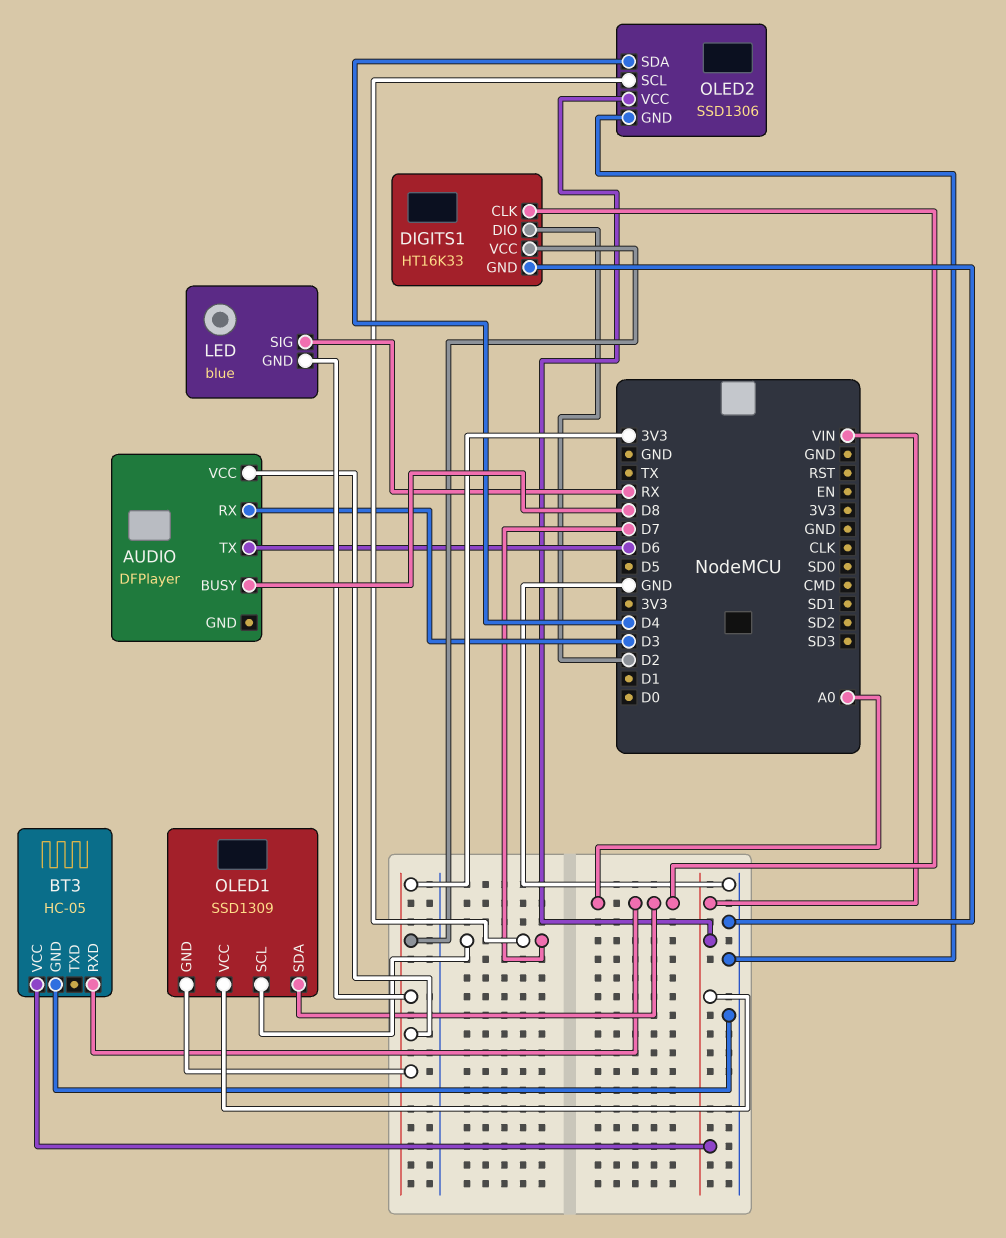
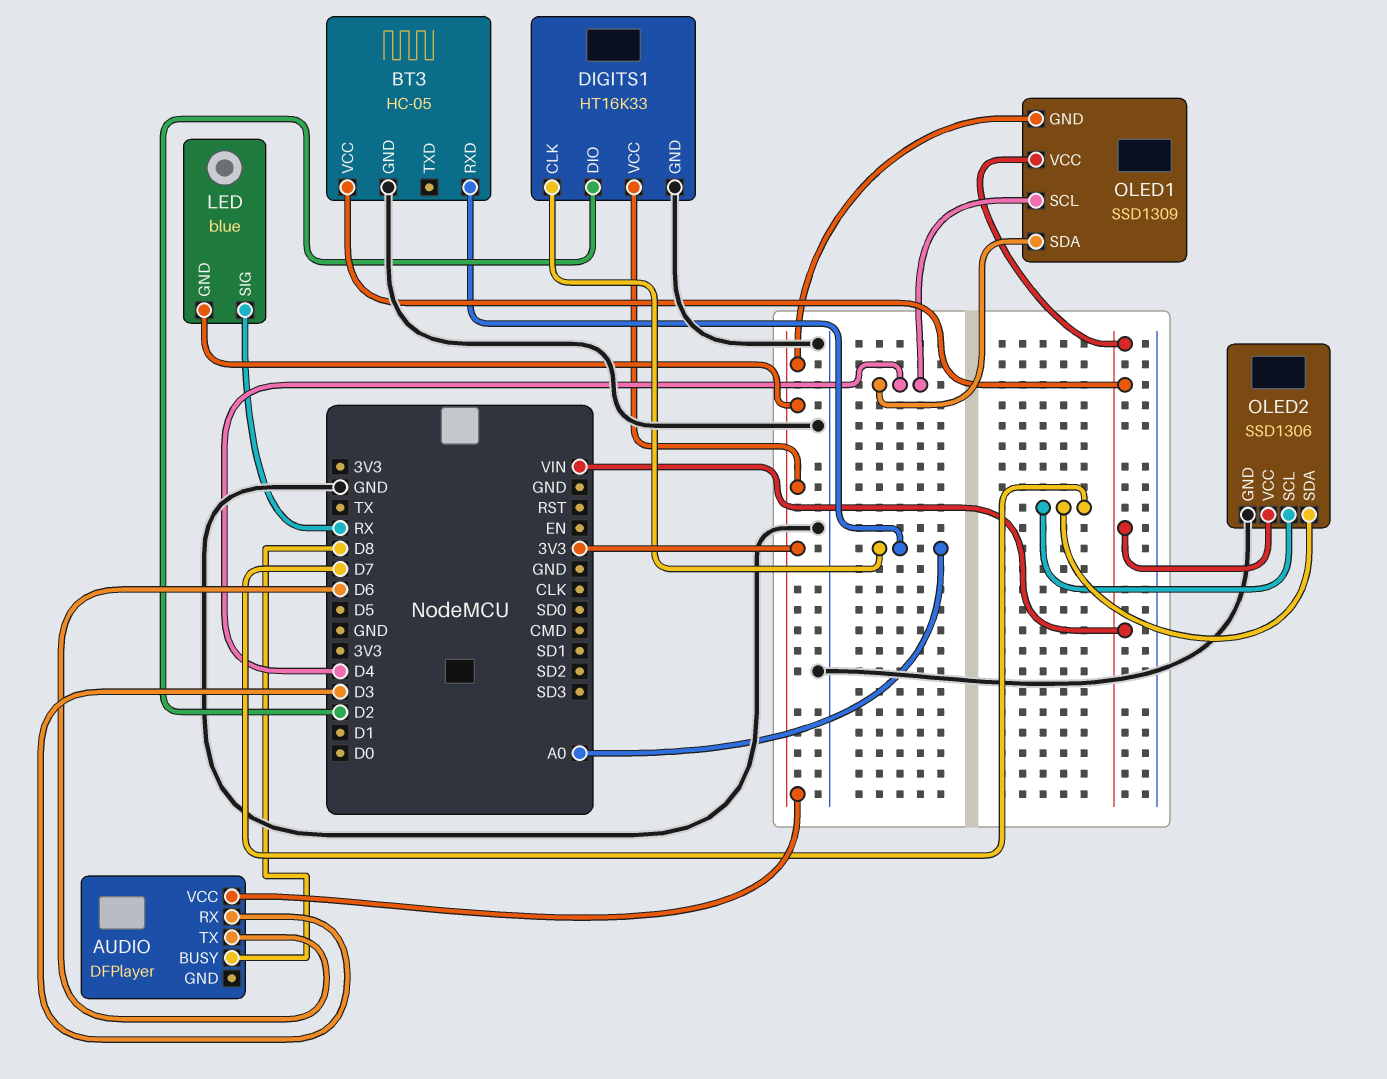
OLED1 pin SCL: D7 -> D4
OLED1 pin SDA: A0 -> D4
OLED2 pin SDA: D4 -> D7

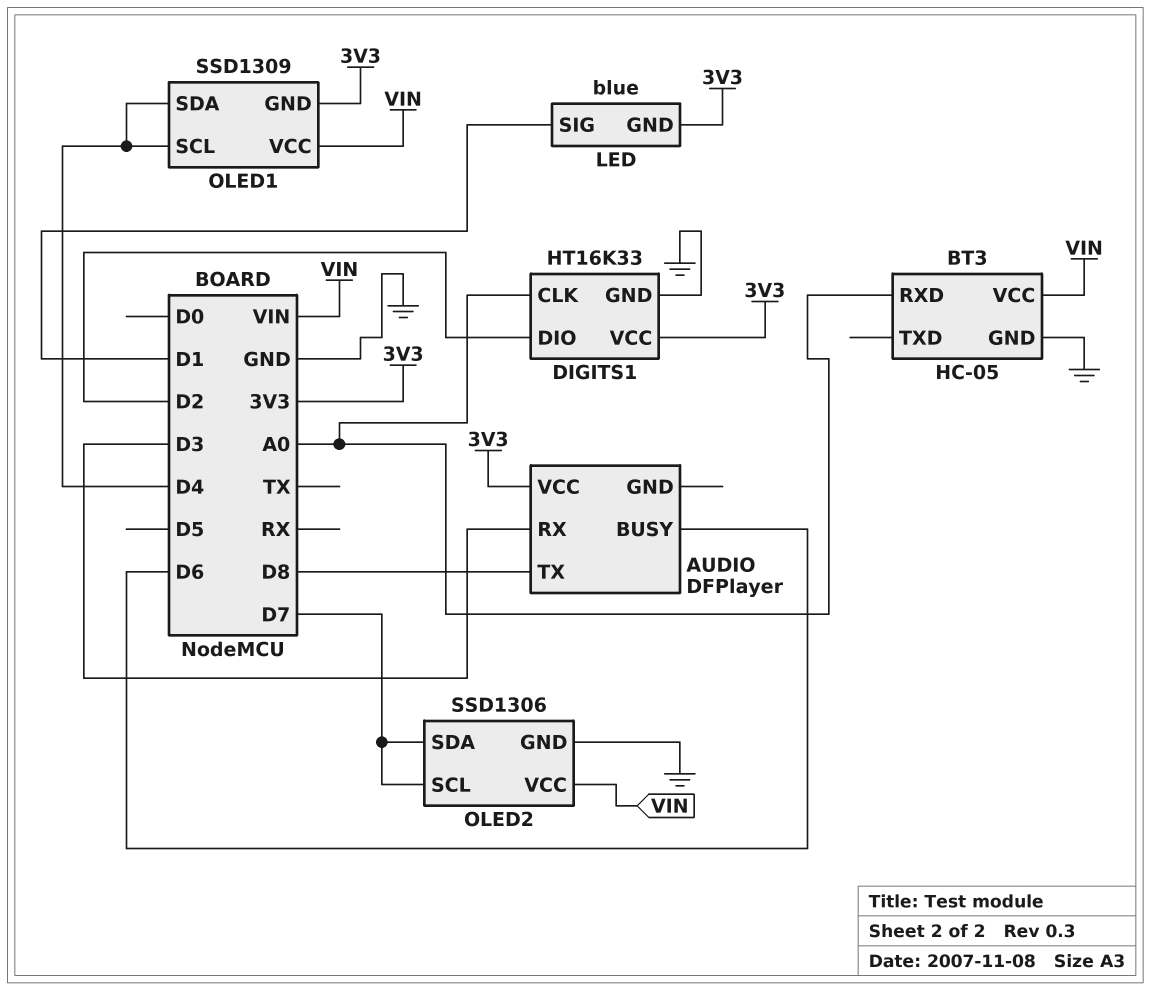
AUDIO pin BUSY: D8 -> D6
AUDIO pin TX: D6 -> D8
LED pin SIG: RX -> D1

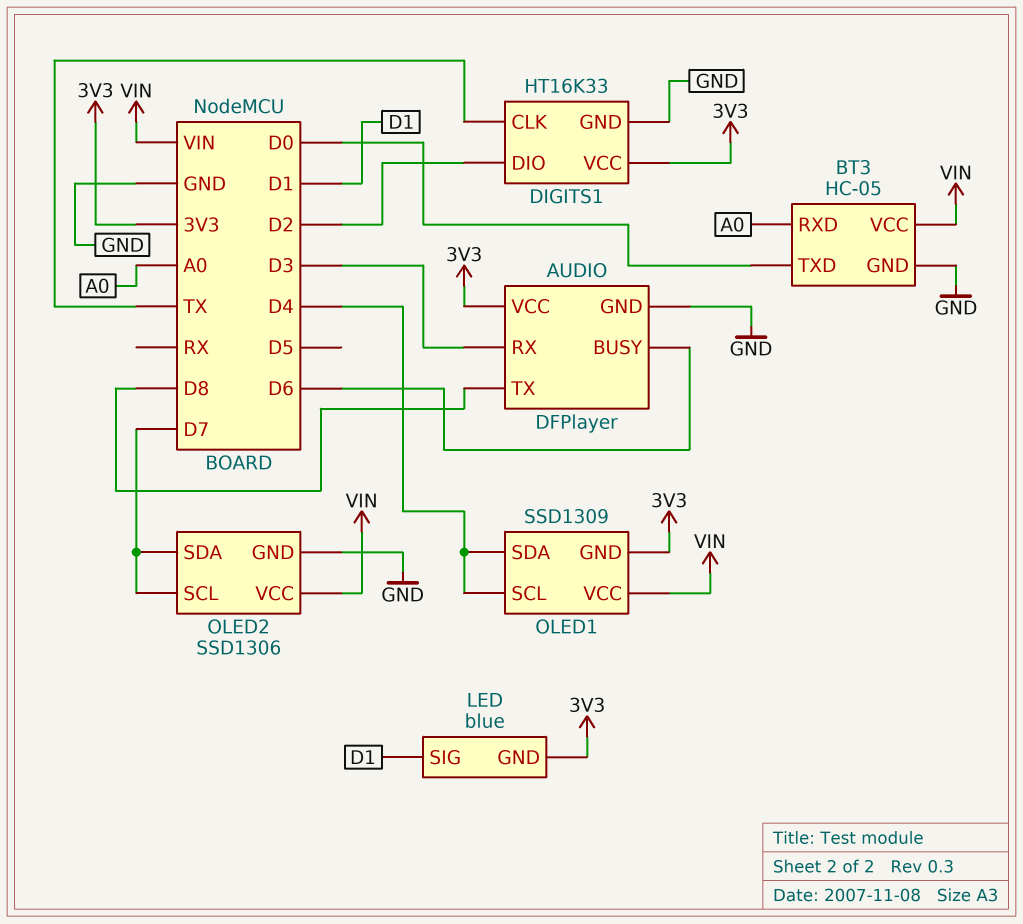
AUDIO pin GND: none -> GND
BT3 pin TXD: none -> D0
DIGITS1 pin CLK: A0 -> TX

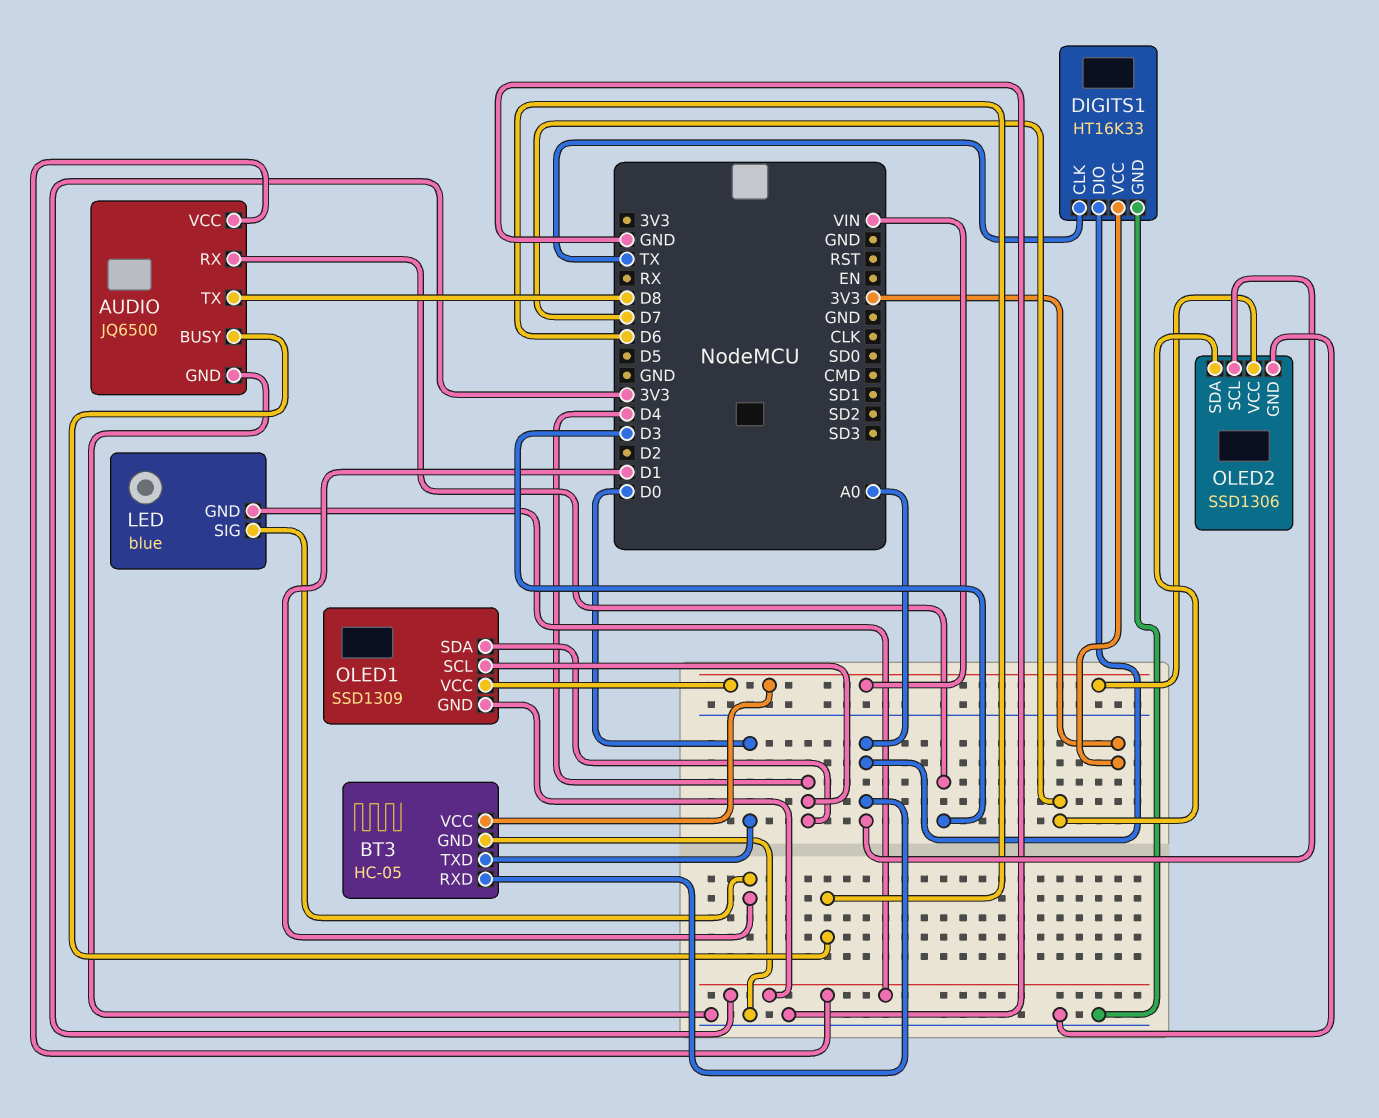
AUDIO: DFPlayer -> JQ6500
DIGITS1 pin DIO: D2 -> A0
OLED2 pin SCL: D7 -> A0

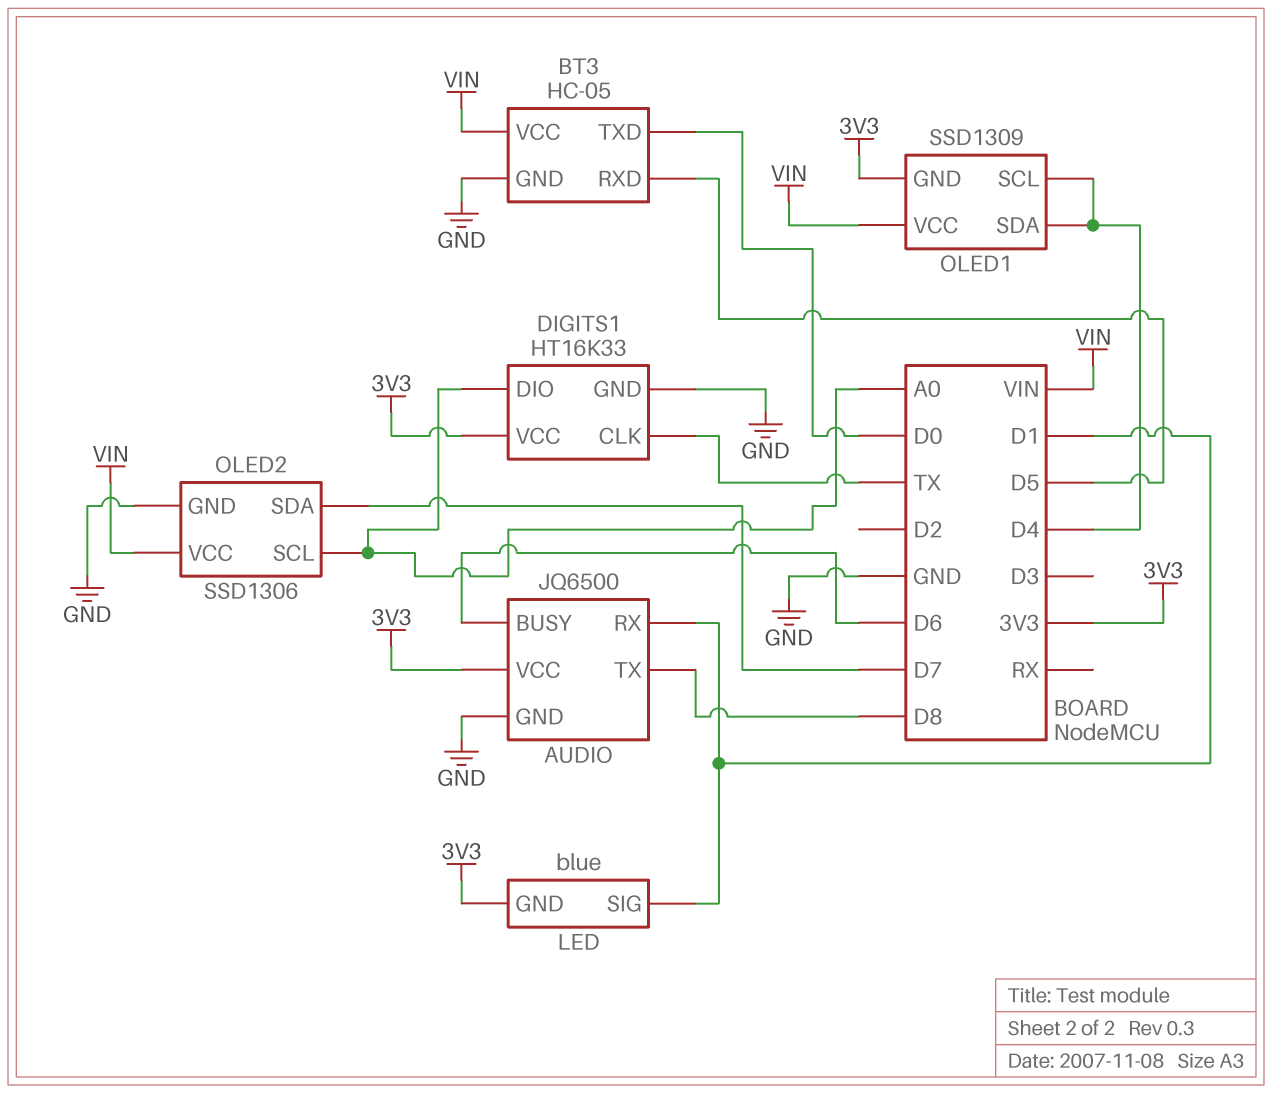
AUDIO pin RX: D3 -> D1
BT3 pin RXD: A0 -> D5

